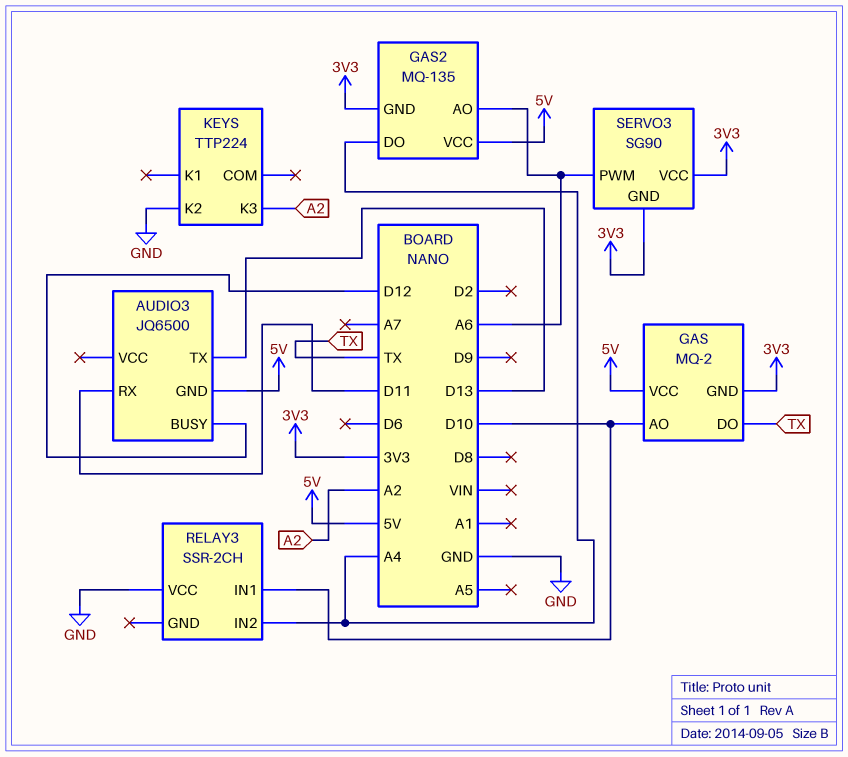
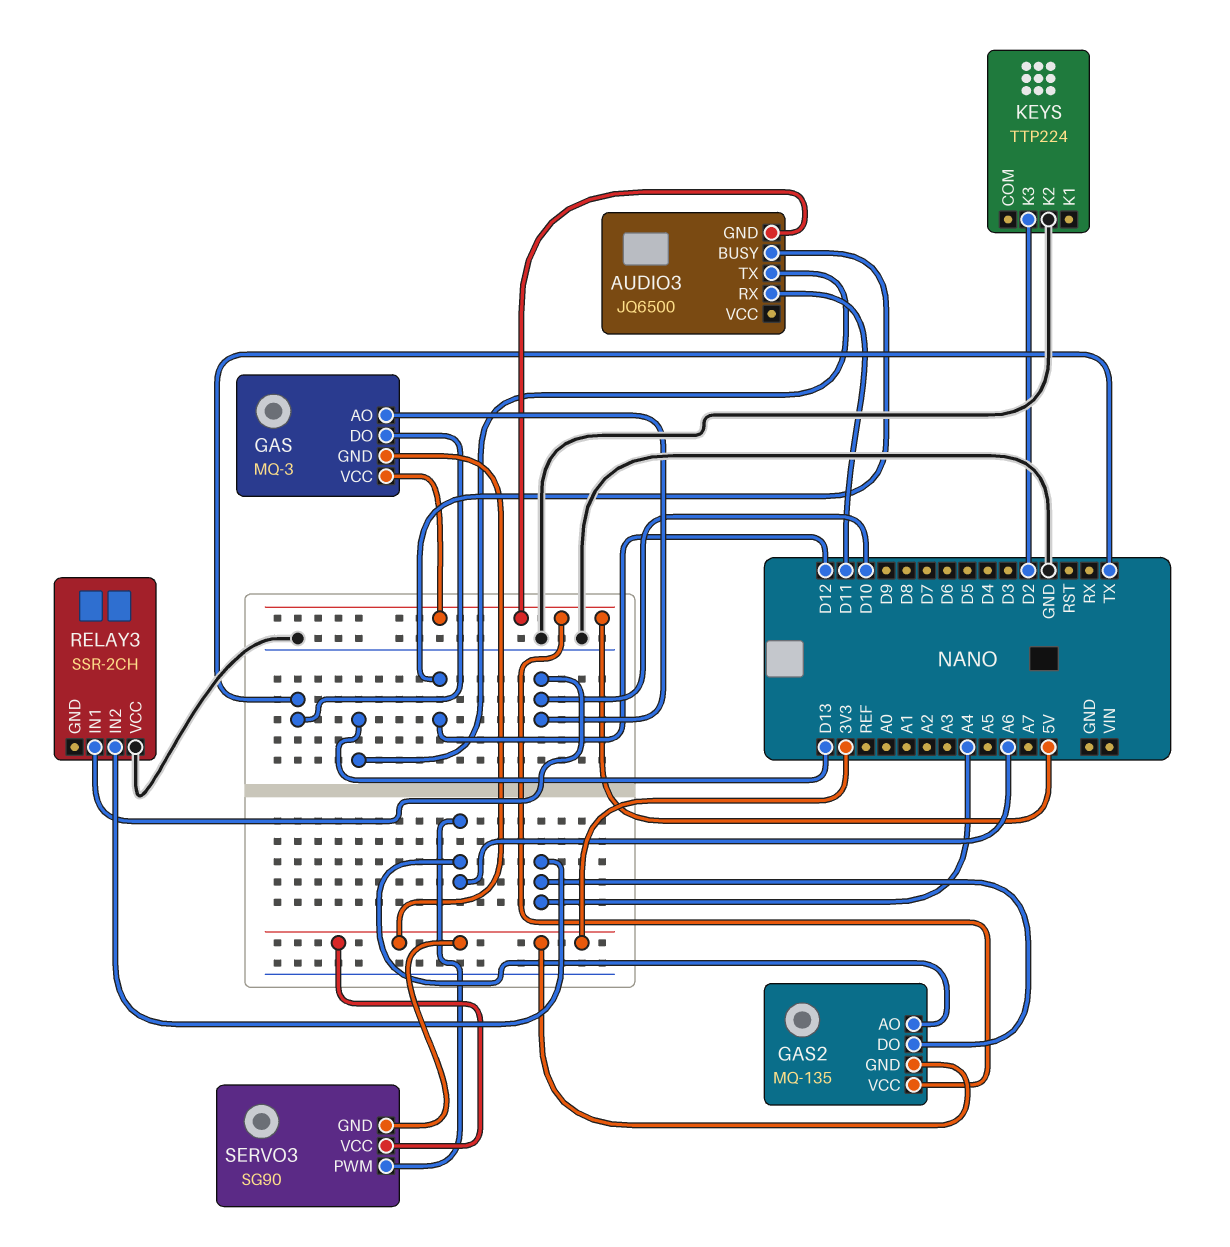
GAS: MQ-2 -> MQ-3
KEYS pin K3: A2 -> D2

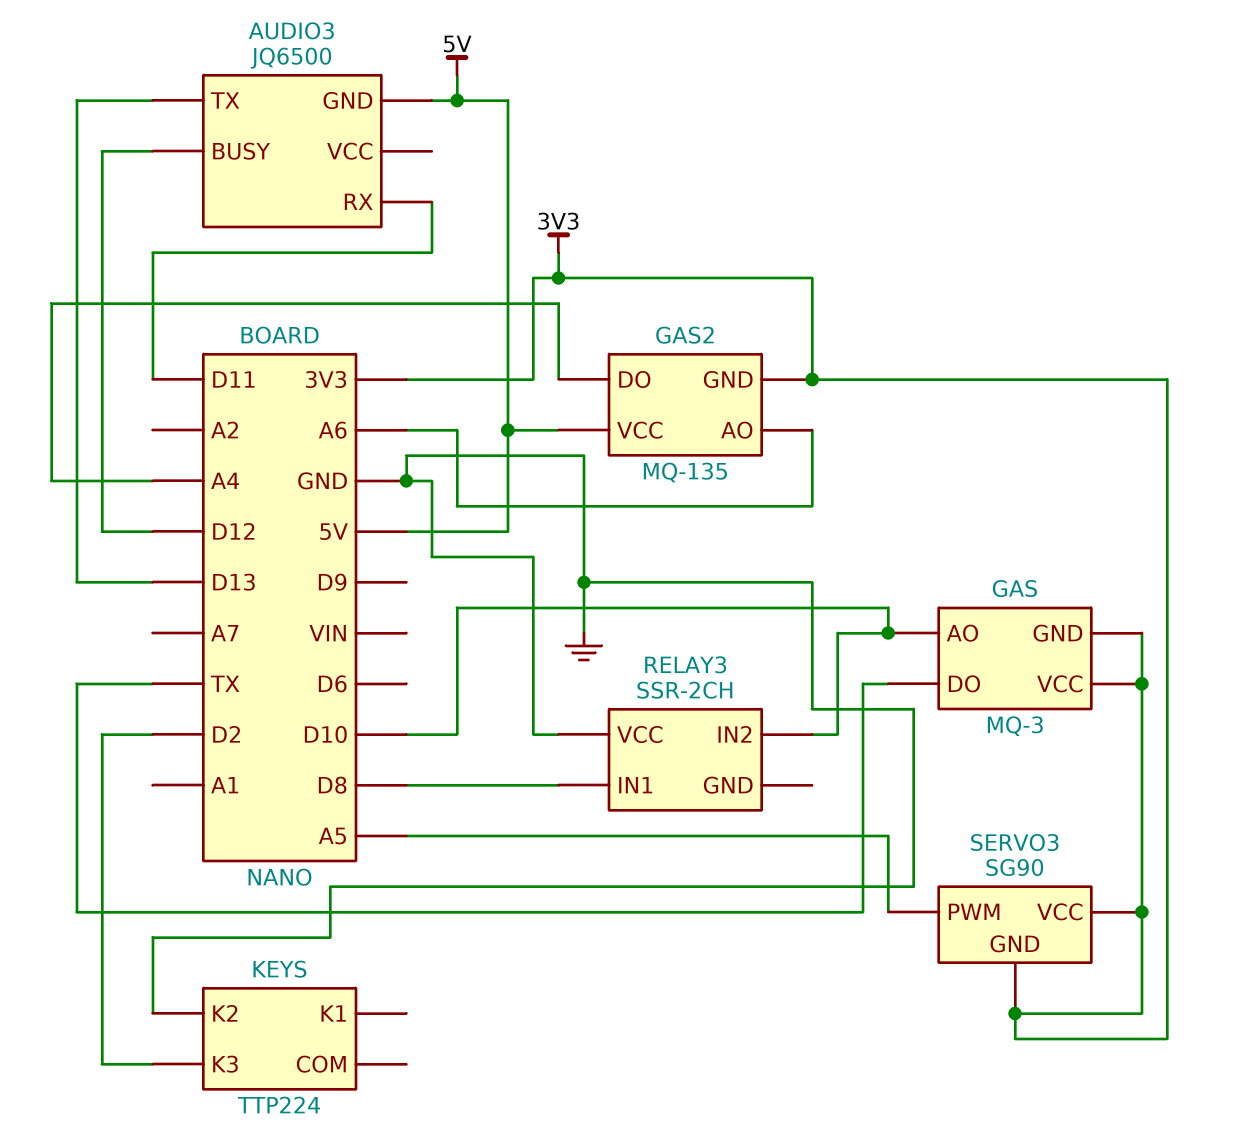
GAS pin VCC: 5V -> 3V3
RELAY3 pin IN1: D10 -> D8
RELAY3 pin IN2: A4 -> D10
SERVO3 pin PWM: A6 -> A5

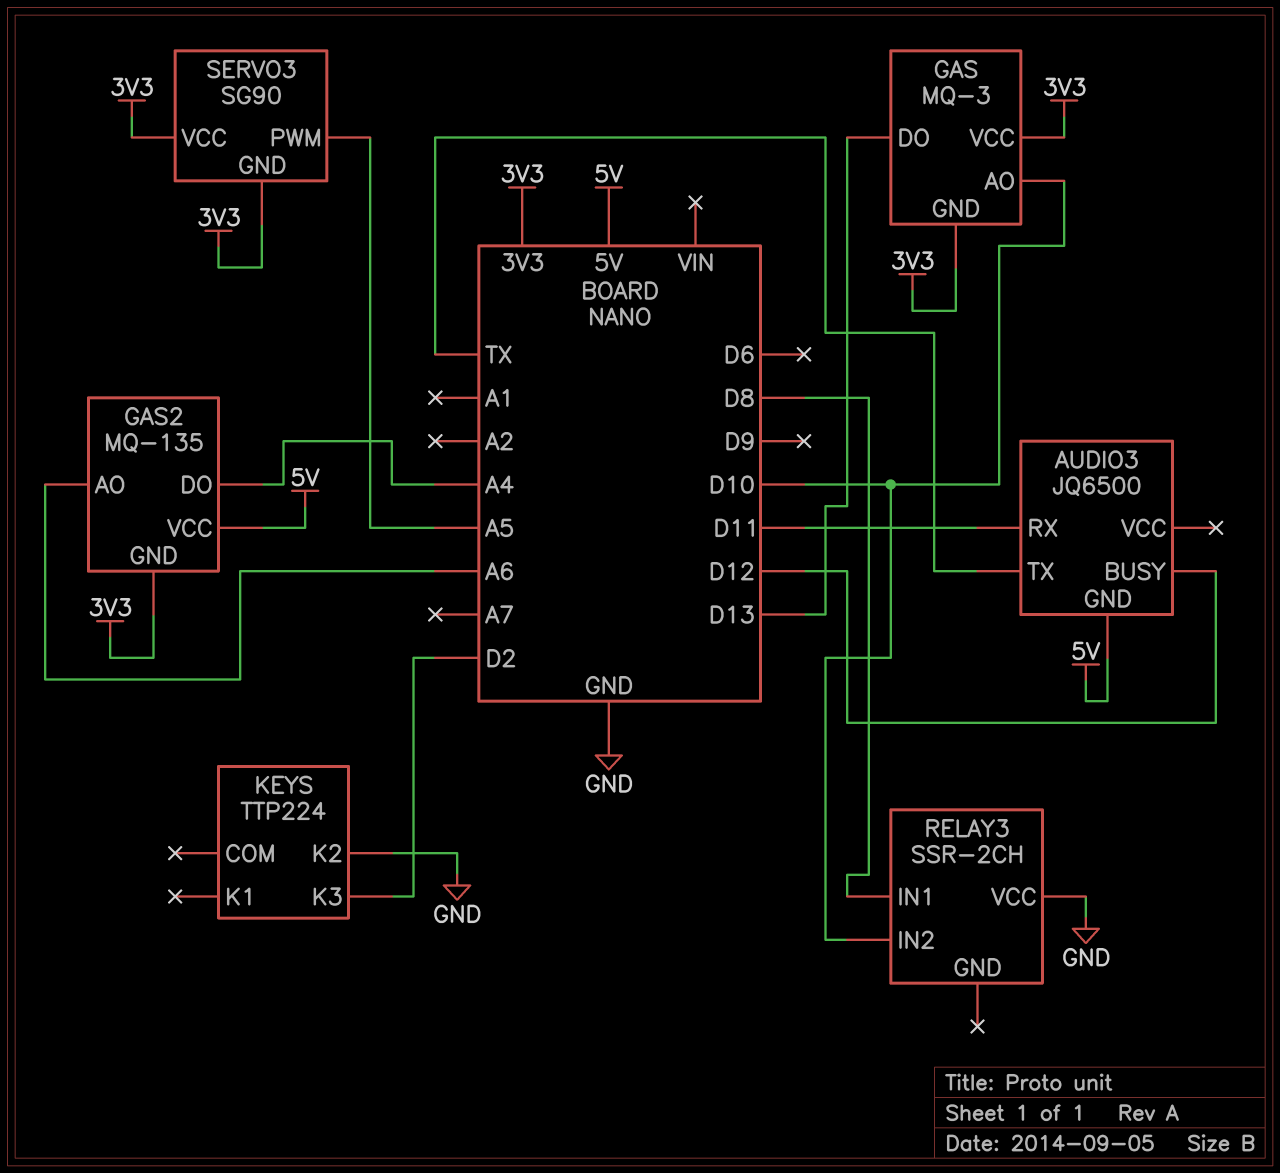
AUDIO3 pin TX: D13 -> TX
GAS pin DO: TX -> D13

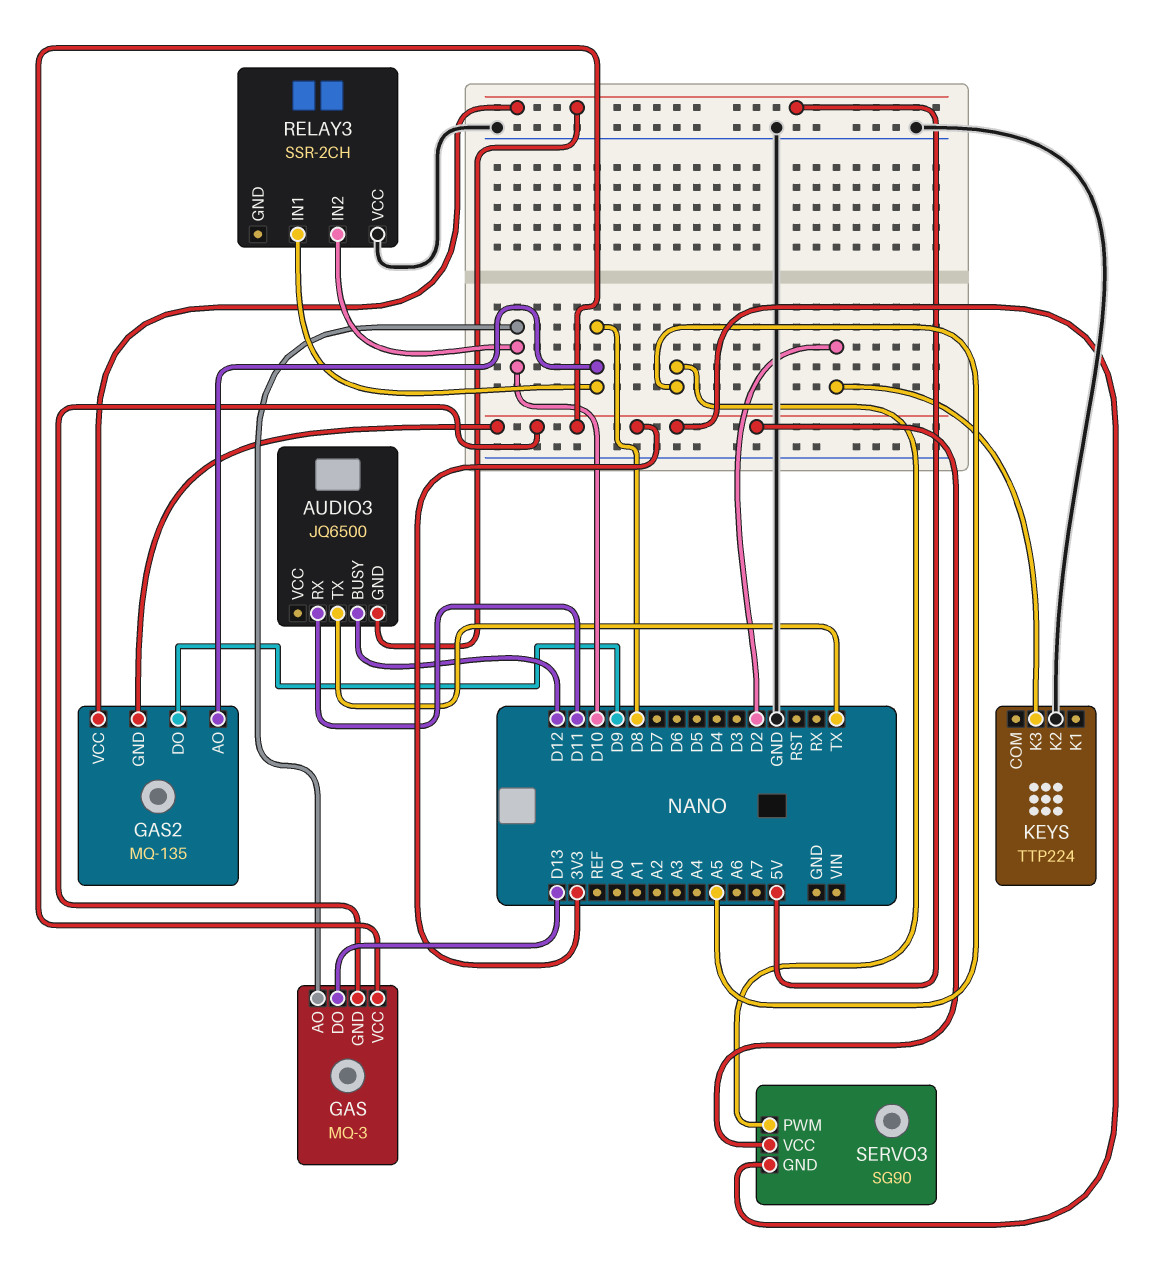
GAS2 pin AO: A6 -> D8
GAS2 pin DO: A4 -> D9

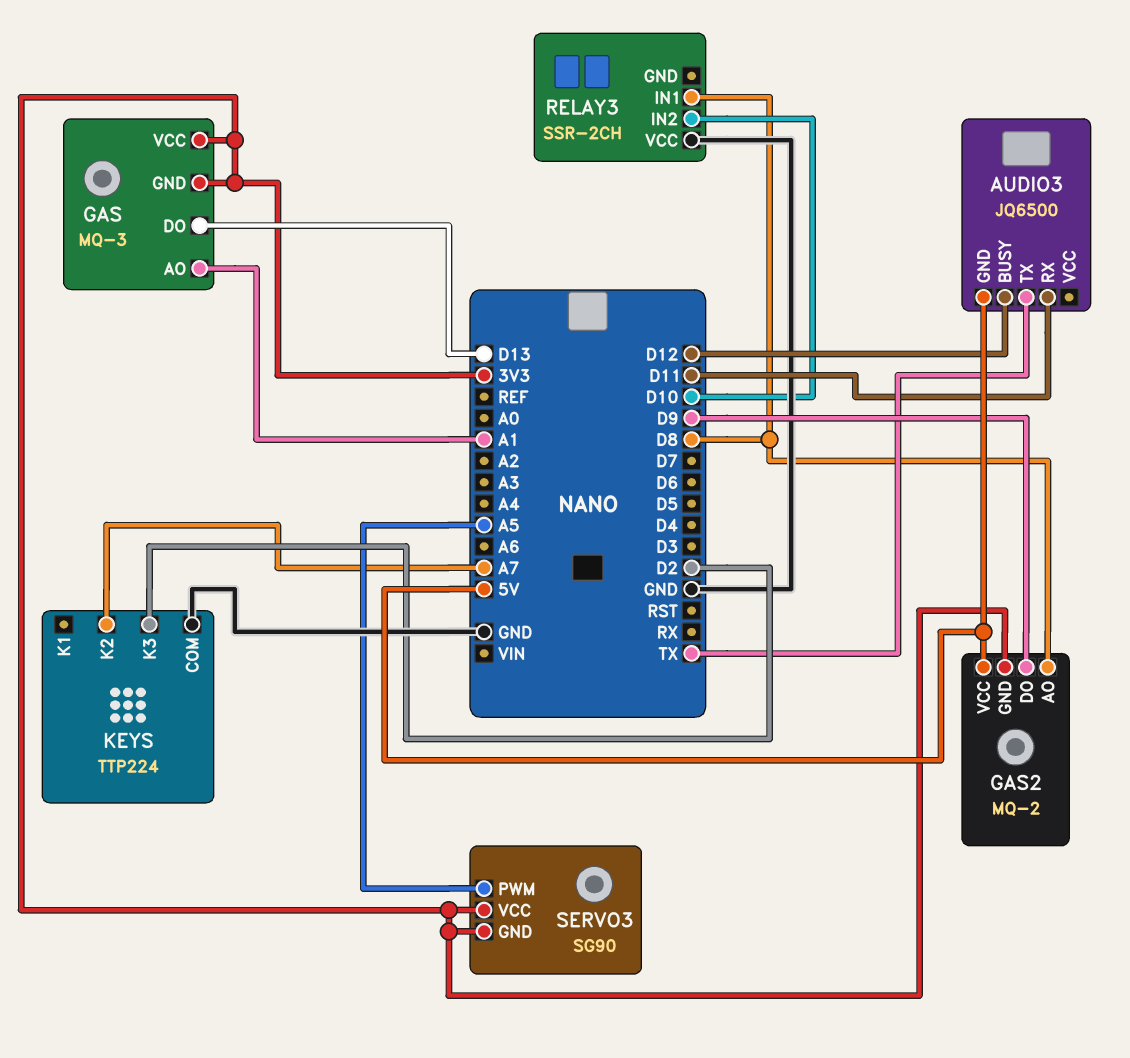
GAS pin AO: D10 -> A1
GAS2: MQ-135 -> MQ-2
KEYS pin COM: none -> GND
KEYS pin K2: GND -> A7

